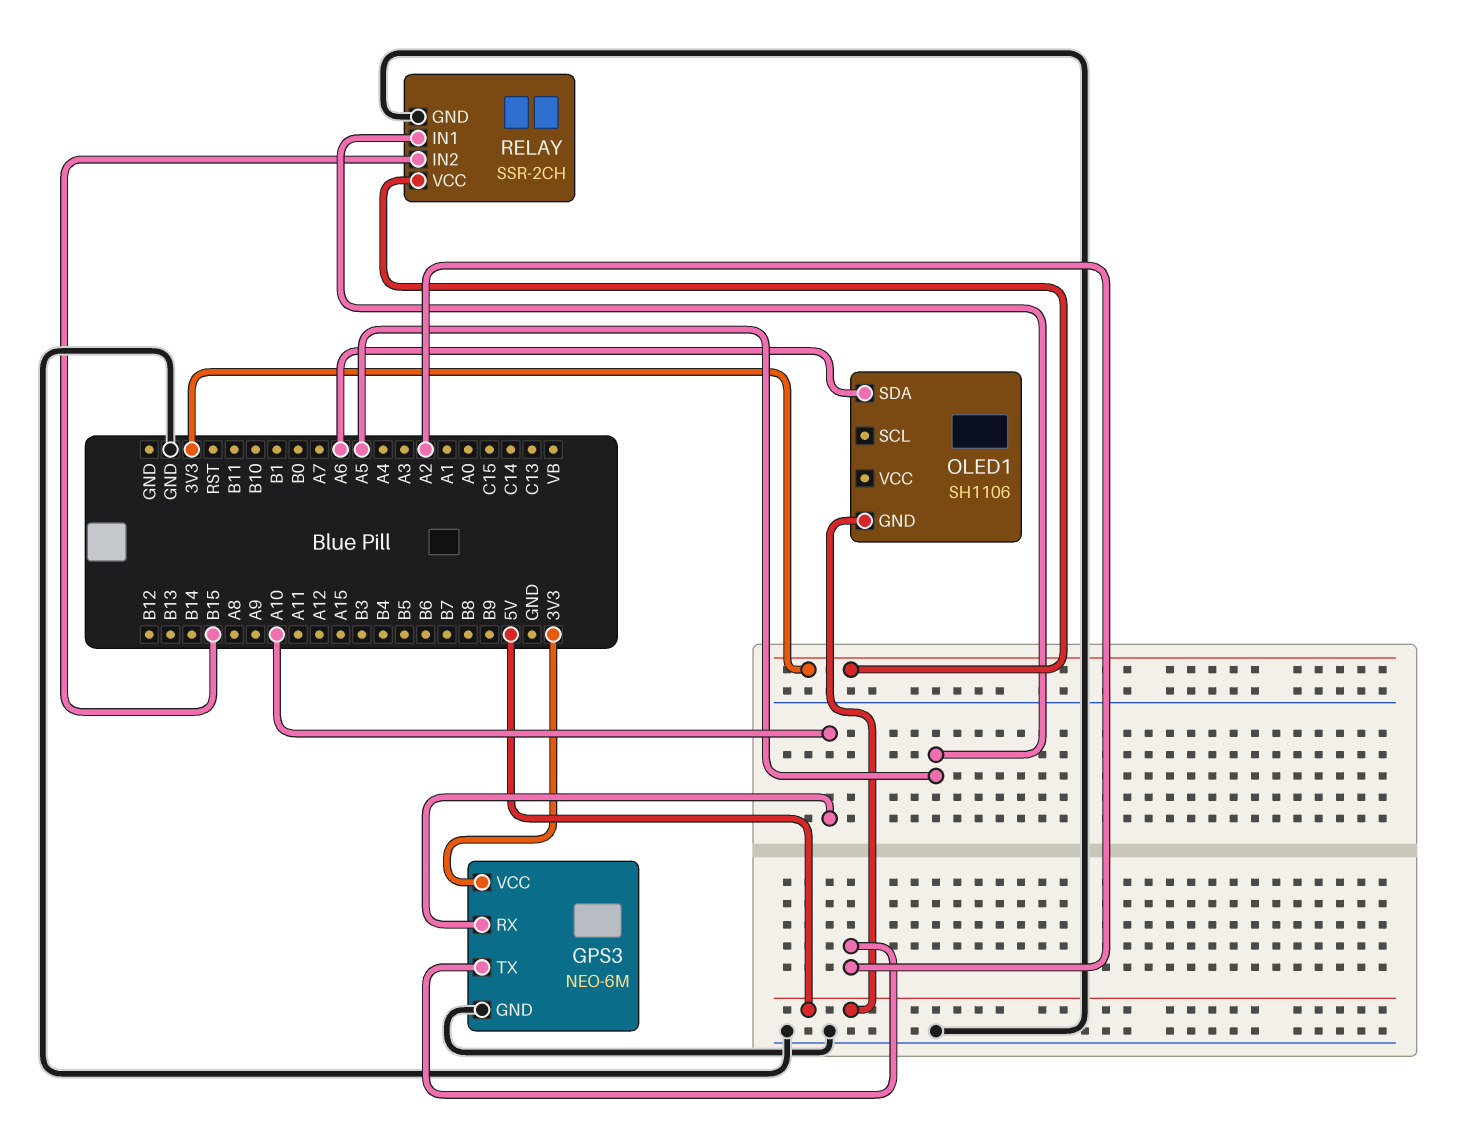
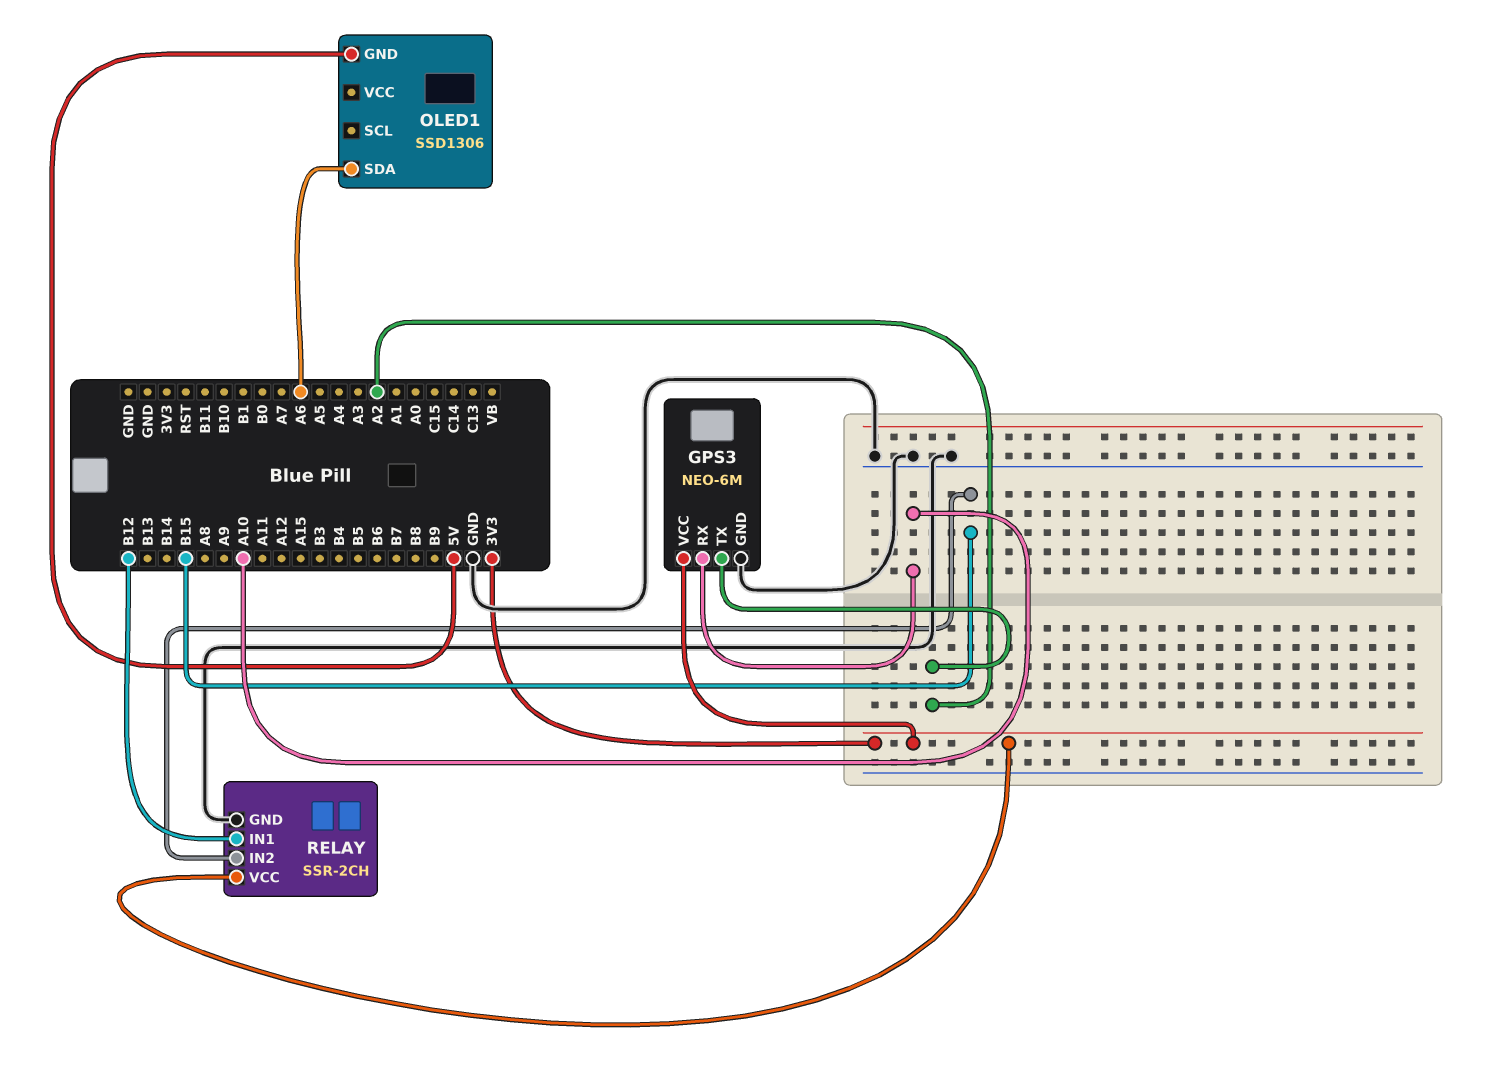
OLED1: SH1106 -> SSD1306
RELAY pin IN1: A5 -> B12

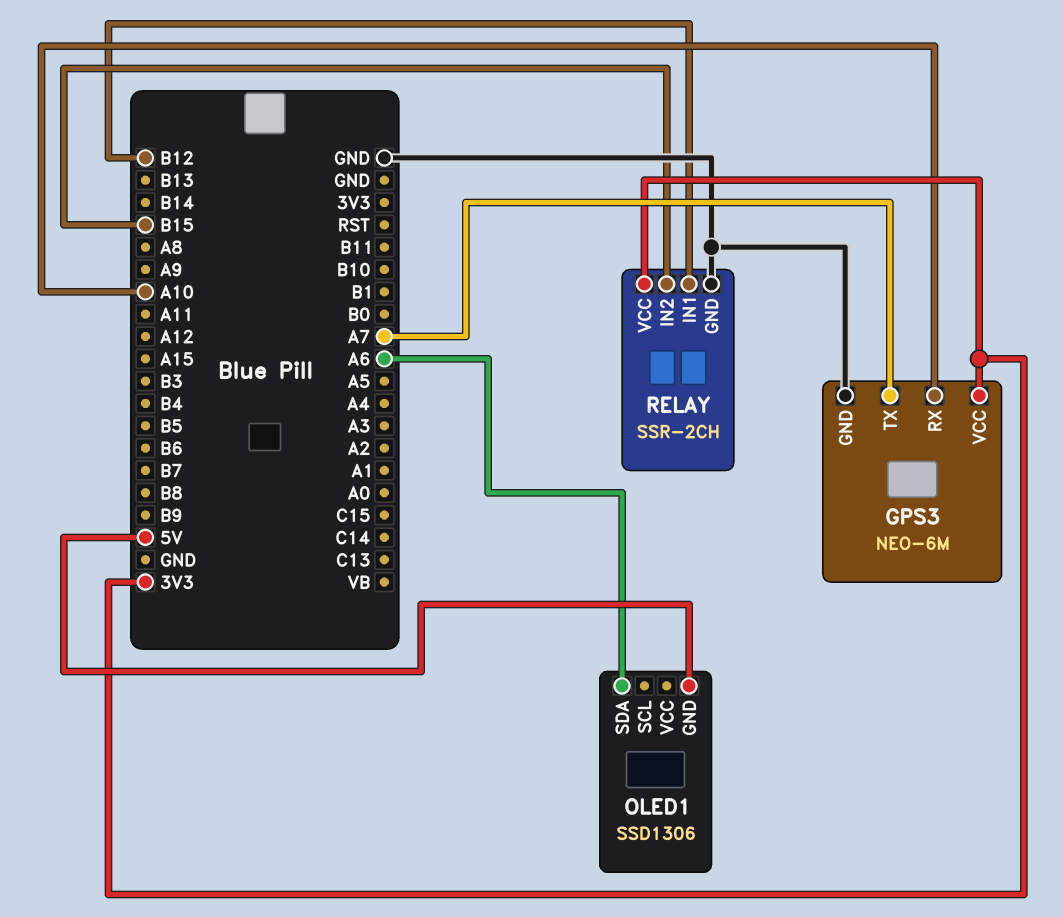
GPS3 pin TX: A2 -> A7

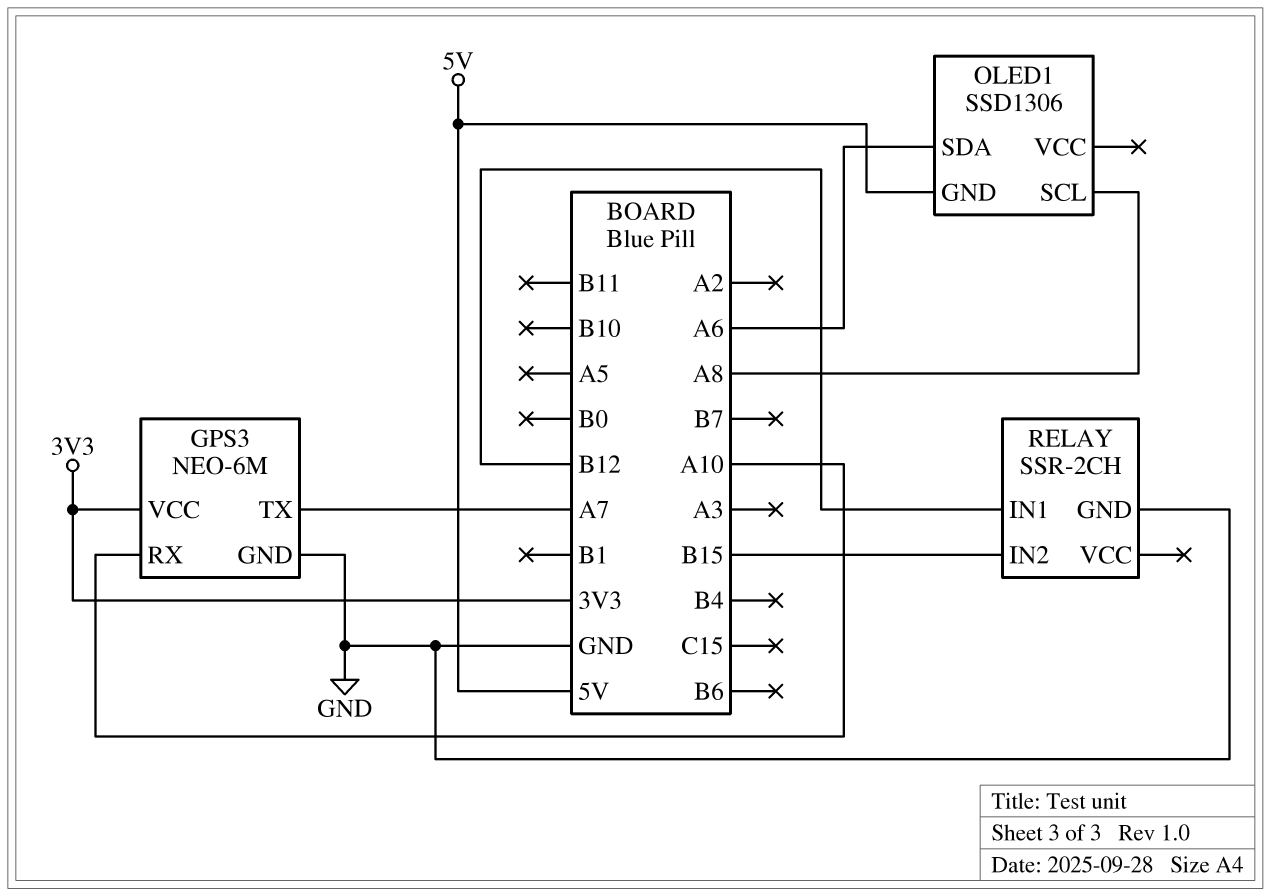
OLED1 pin SCL: none -> A8
RELAY pin VCC: 3V3 -> none

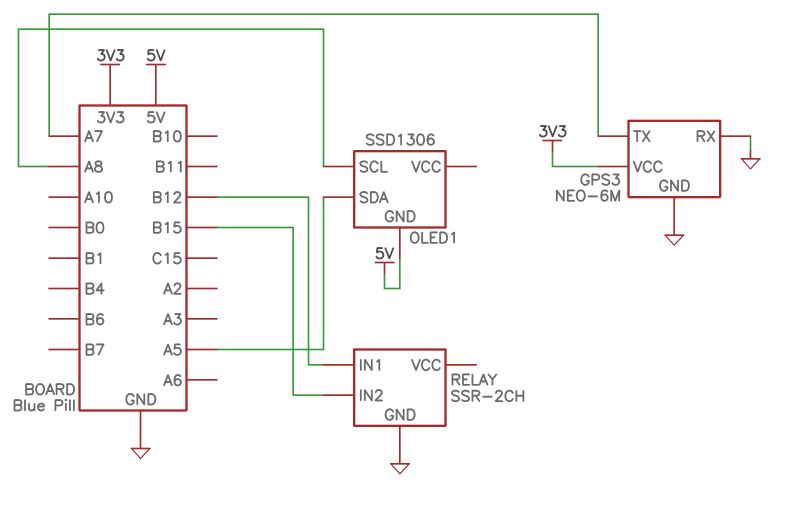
GPS3 pin RX: A10 -> GND
OLED1 pin SDA: A6 -> A5

